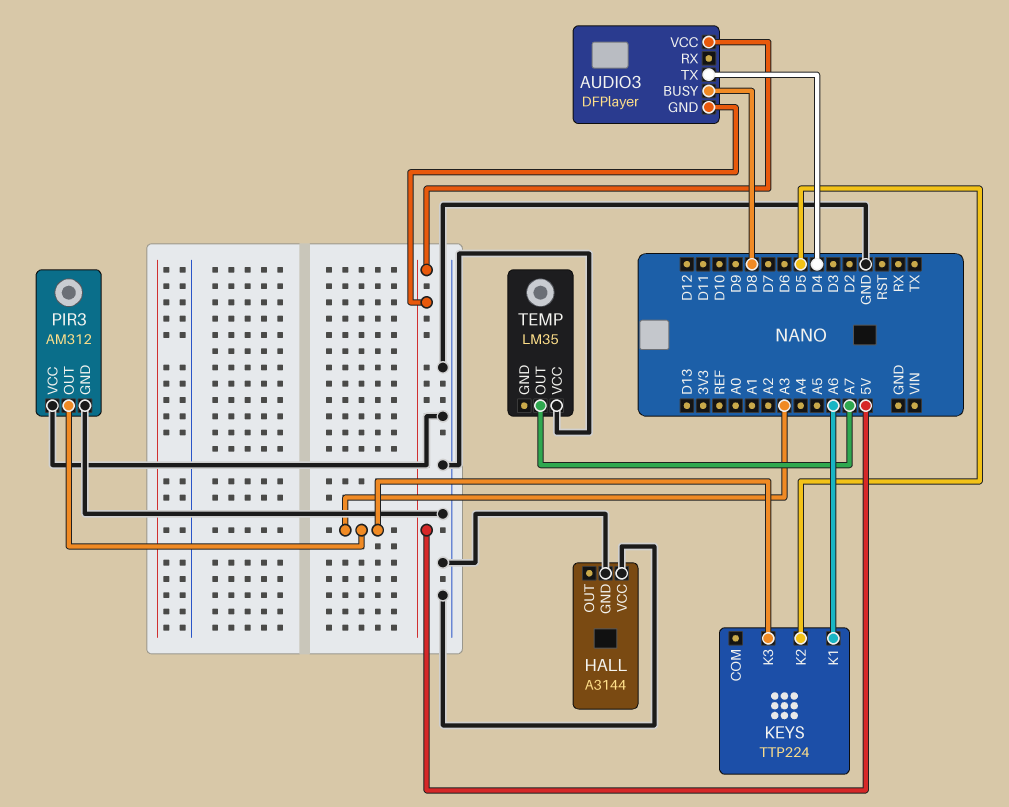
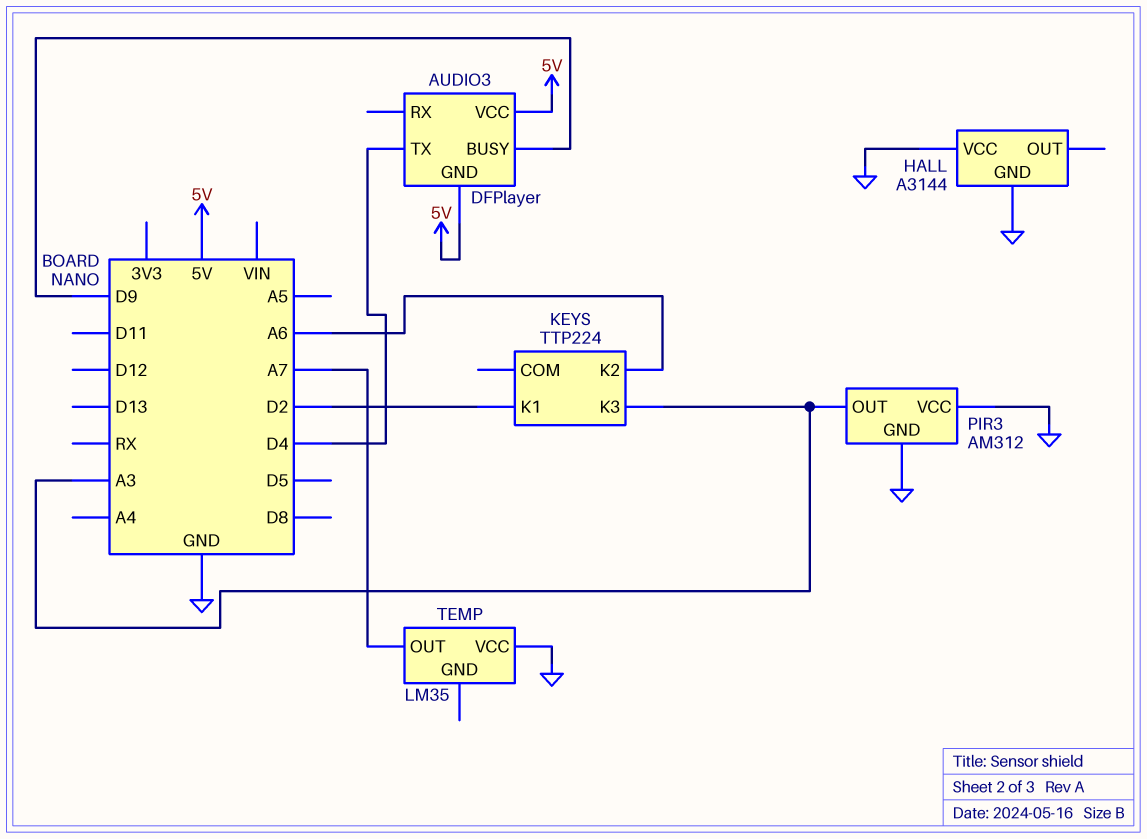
AUDIO3 pin BUSY: D8 -> D9
KEYS pin K1: A6 -> D2
KEYS pin K2: D5 -> A6

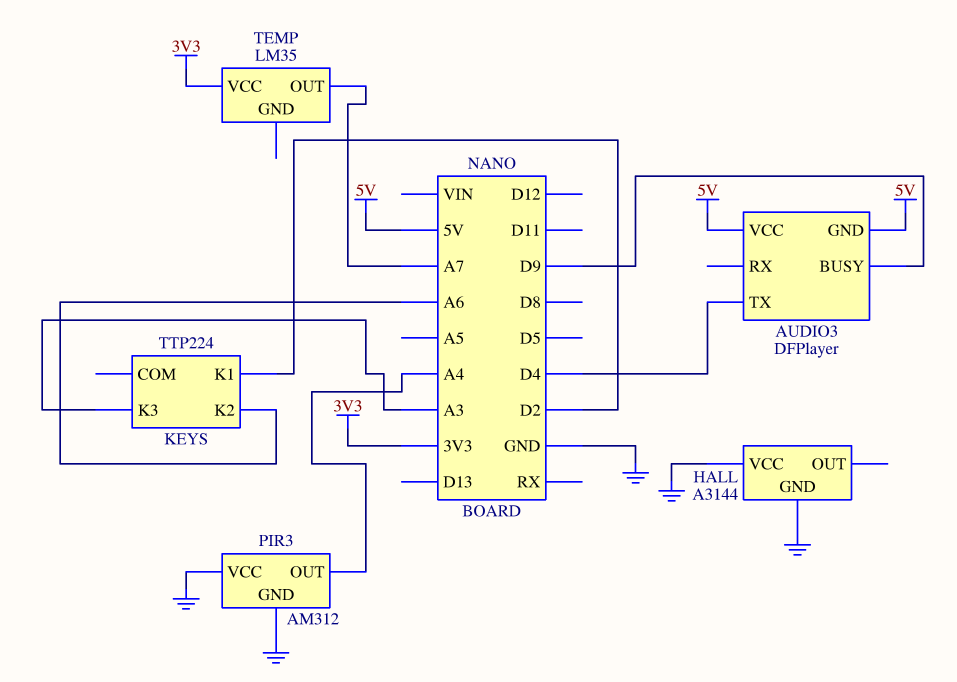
PIR3 pin OUT: A3 -> A4
TEMP pin VCC: GND -> 3V3

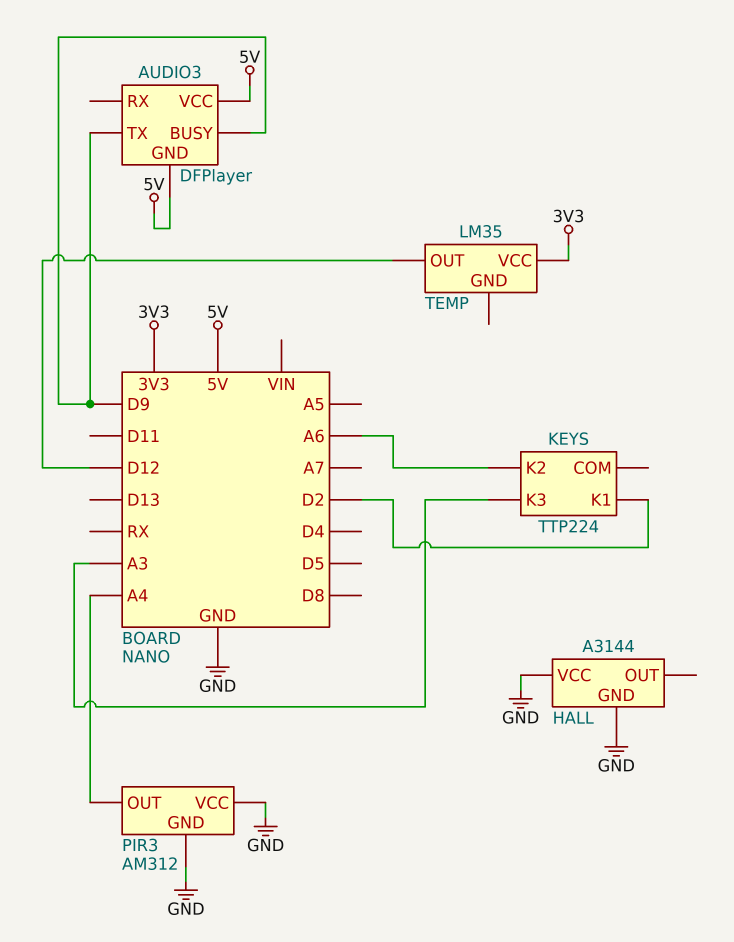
AUDIO3 pin TX: D4 -> D9
TEMP pin OUT: A7 -> D12

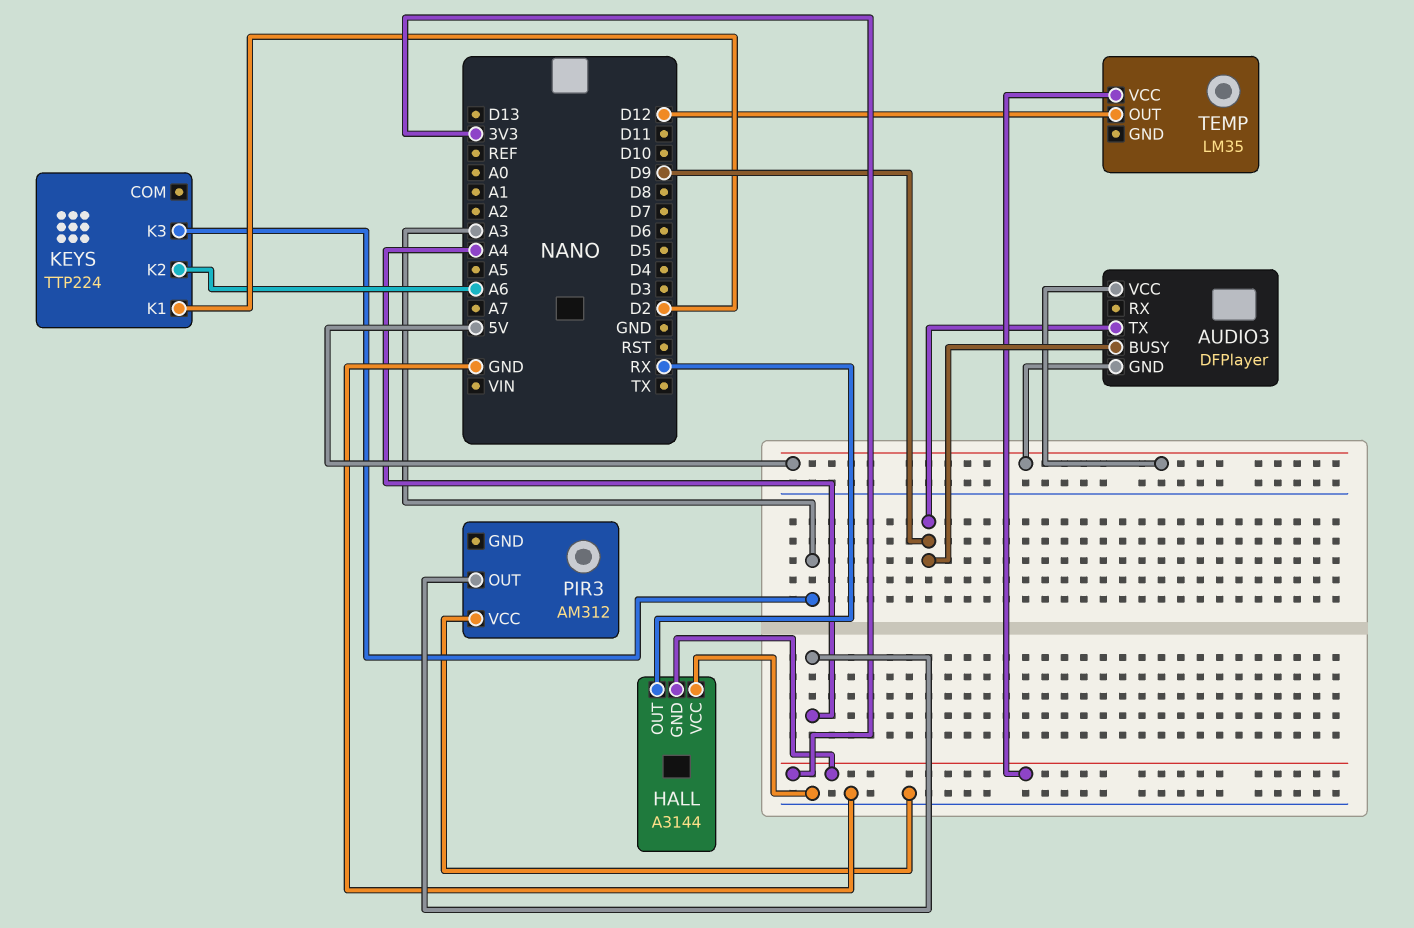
HALL pin GND: GND -> 3V3
HALL pin OUT: none -> RX
PIR3 pin GND: GND -> none

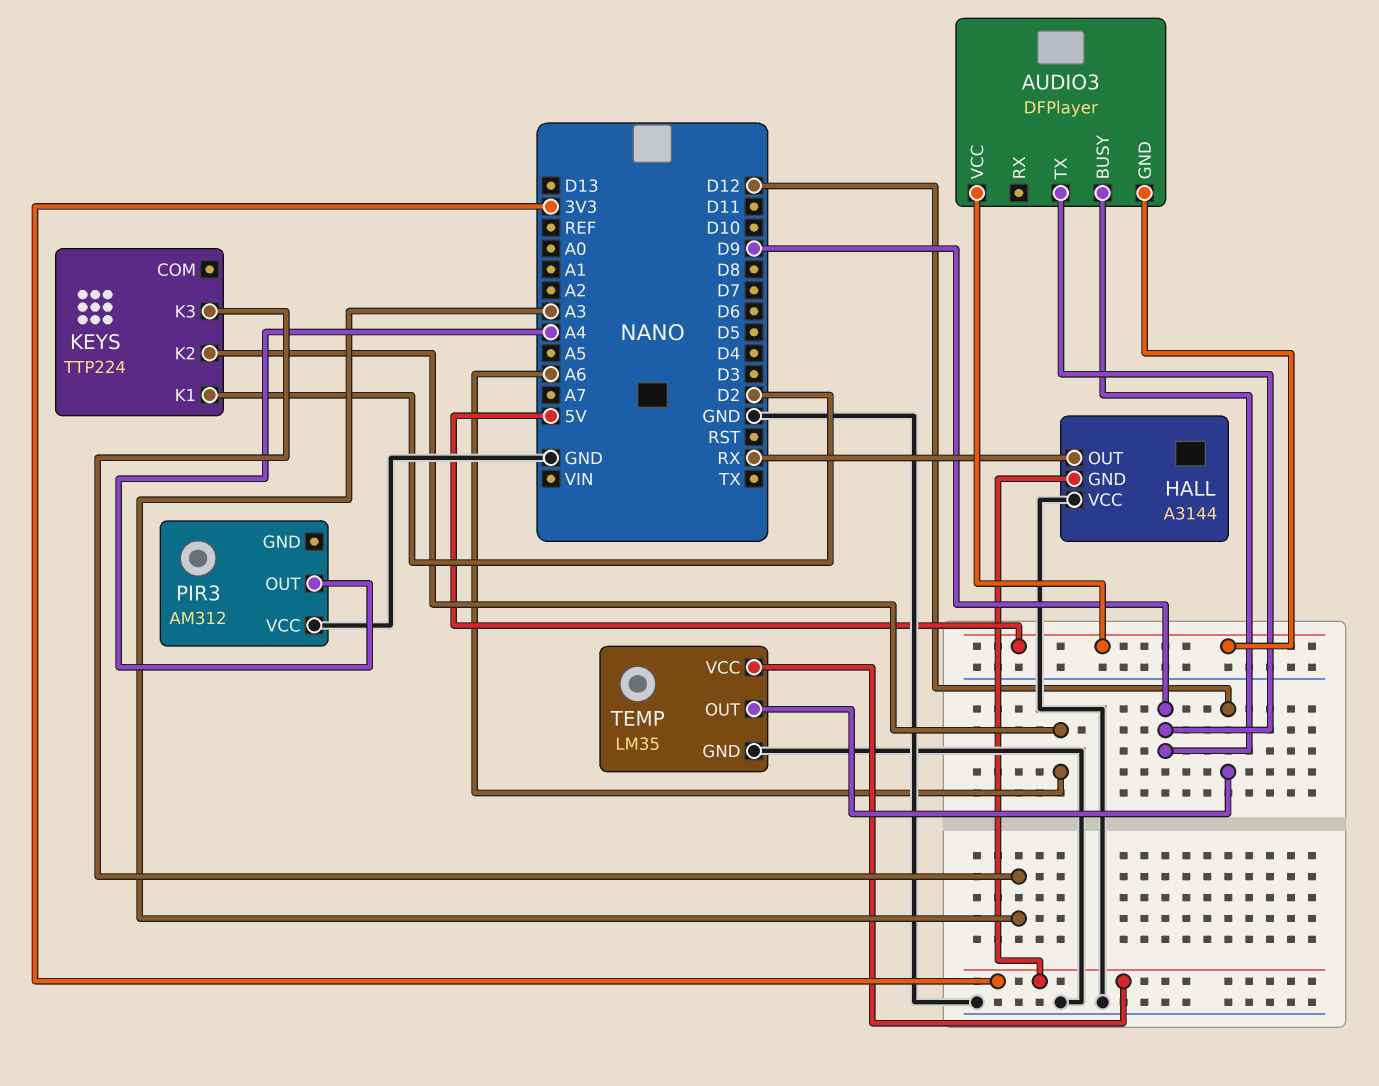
TEMP pin GND: none -> GND

